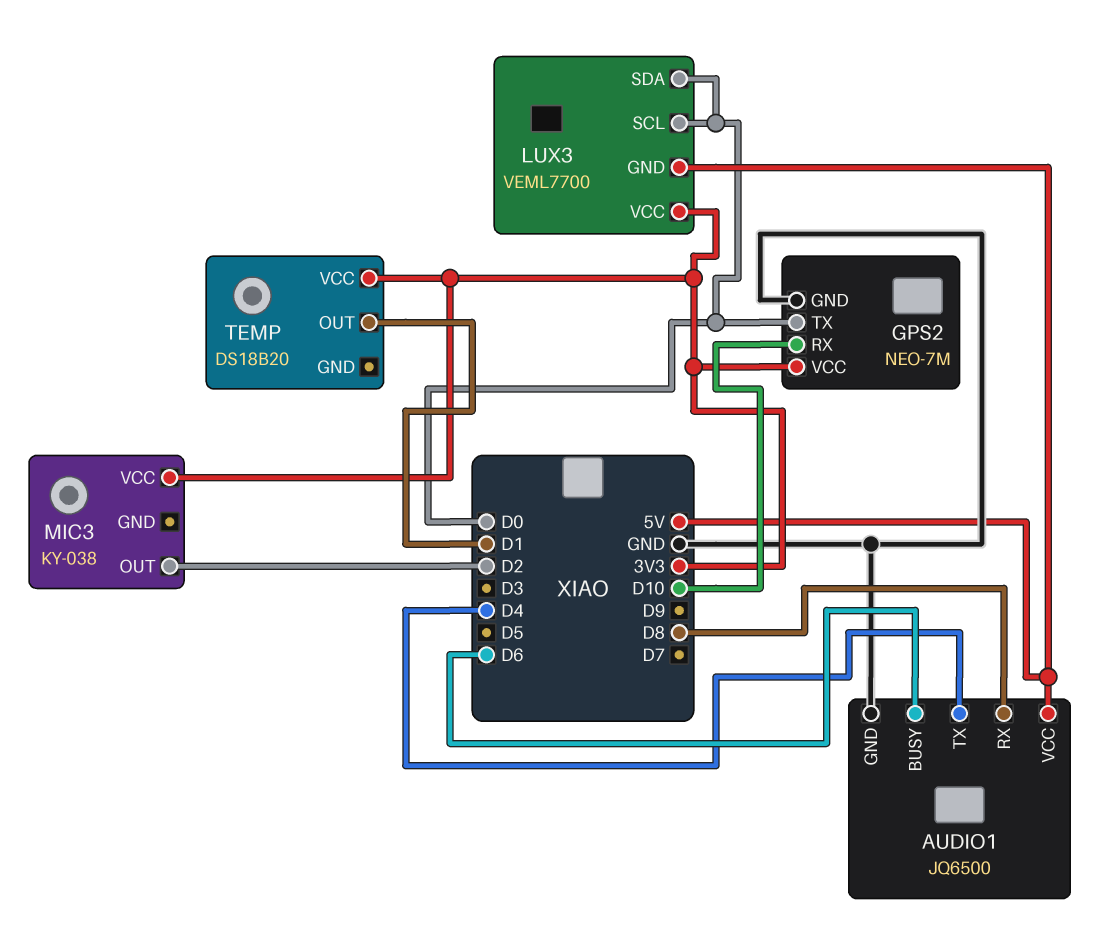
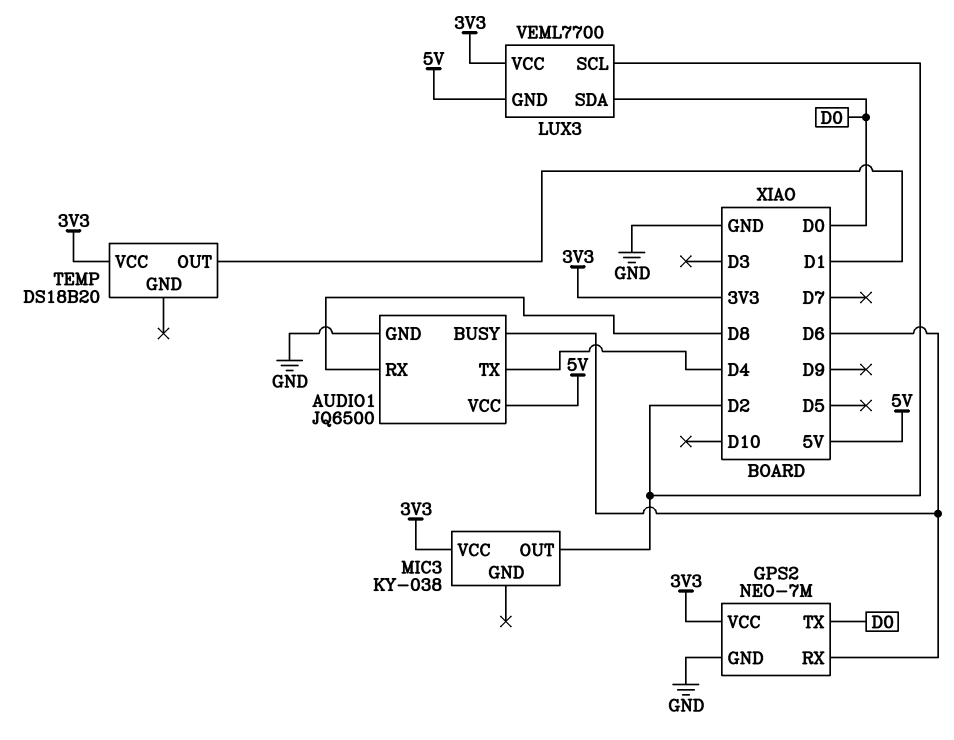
GPS2 pin RX: D10 -> D6
LUX3 pin SCL: D0 -> D2

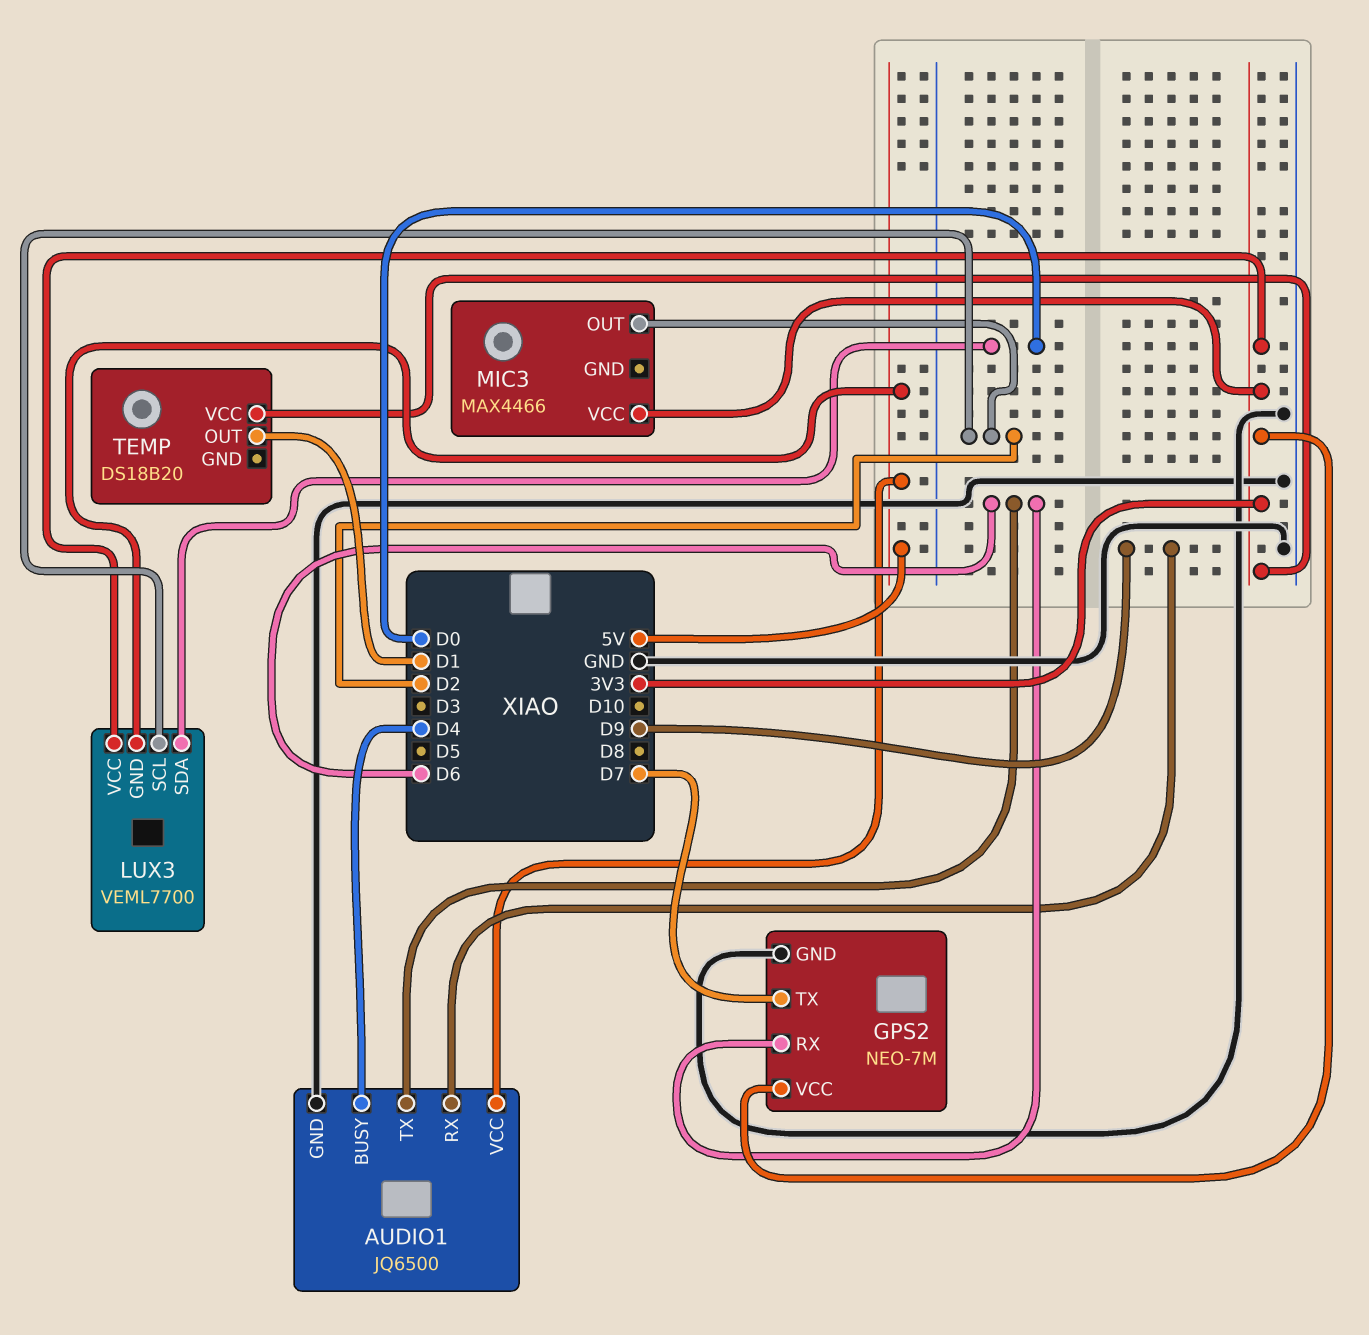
AUDIO1 pin BUSY: D6 -> D4
AUDIO1 pin RX: D8 -> D9
AUDIO1 pin TX: D4 -> D6
GPS2 pin TX: D0 -> D7
MIC3: KY-038 -> MAX4466

